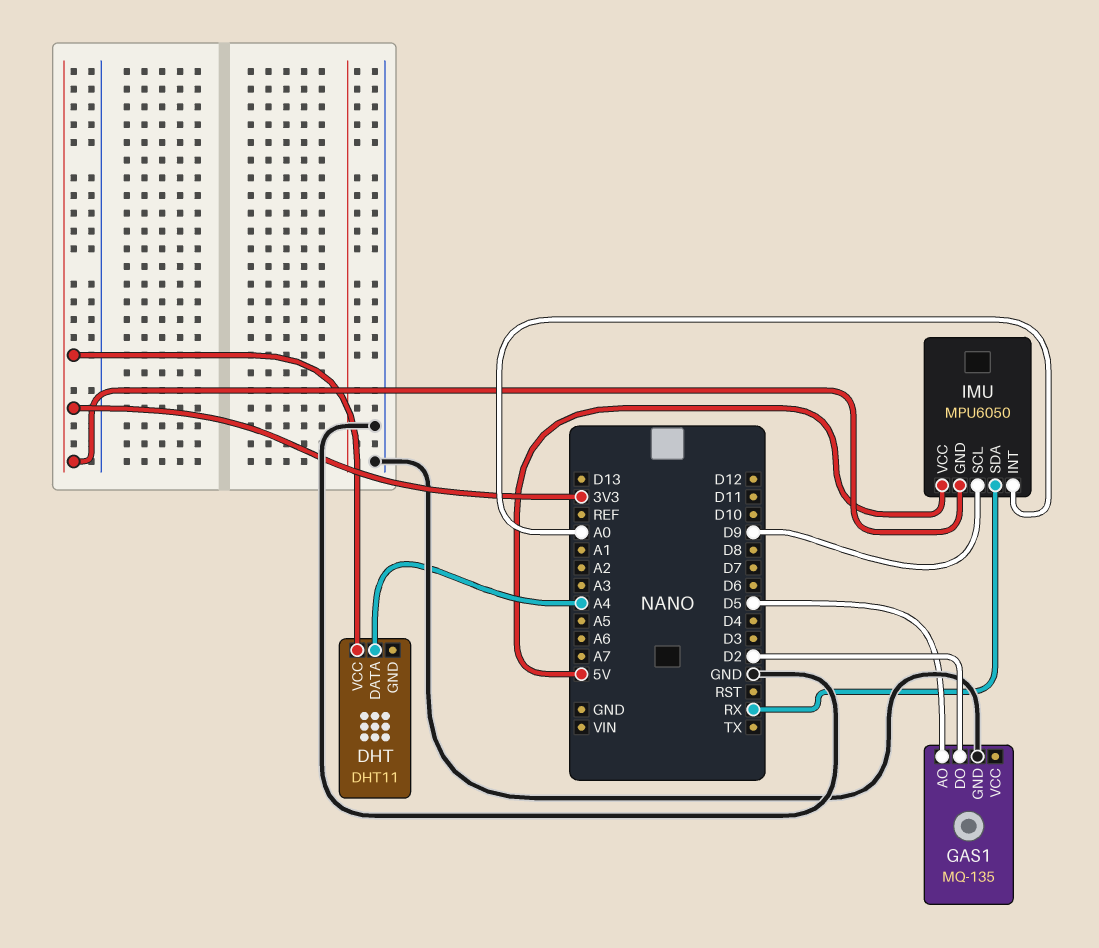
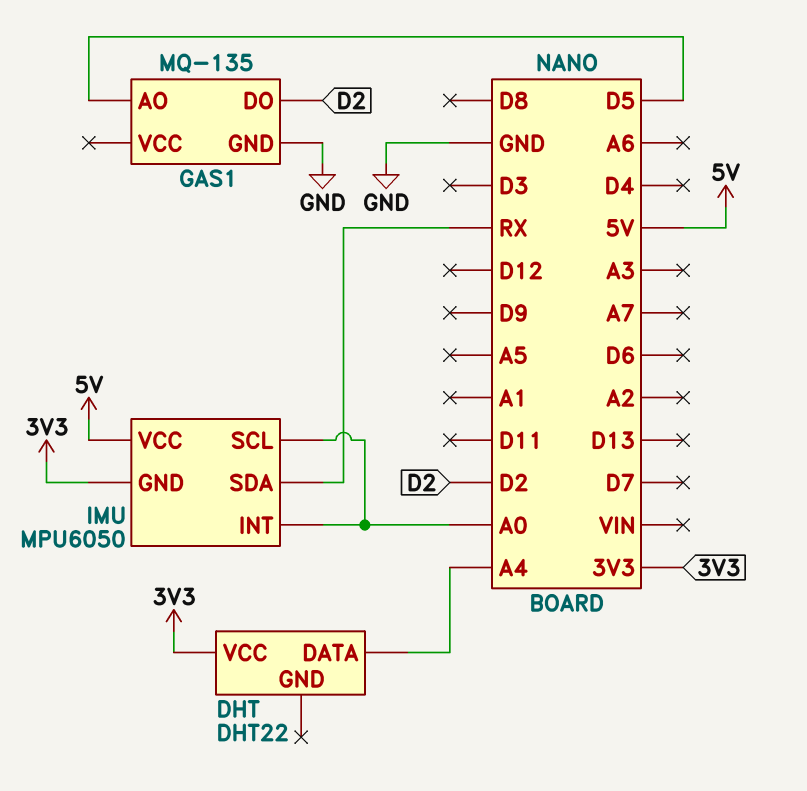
DHT: DHT11 -> DHT22
IMU pin SCL: D9 -> A0

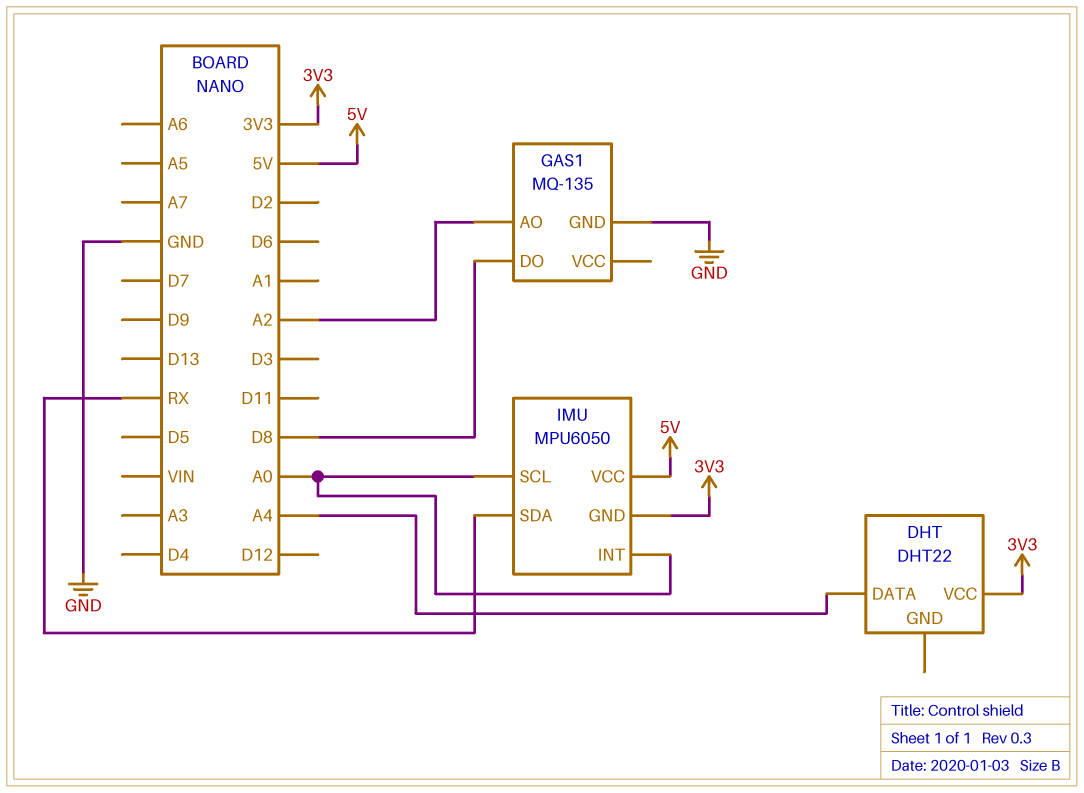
GAS1 pin AO: D5 -> A2
GAS1 pin DO: D2 -> D8

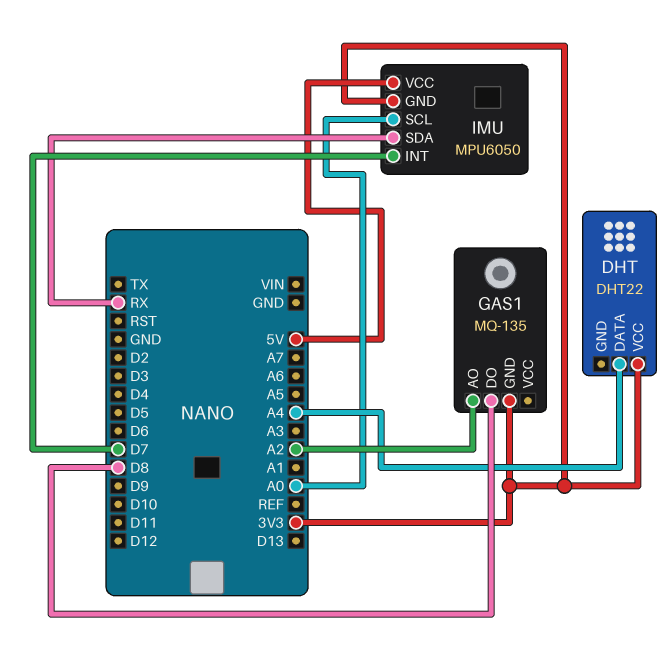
GAS1 pin GND: GND -> 3V3
IMU pin INT: A0 -> D7

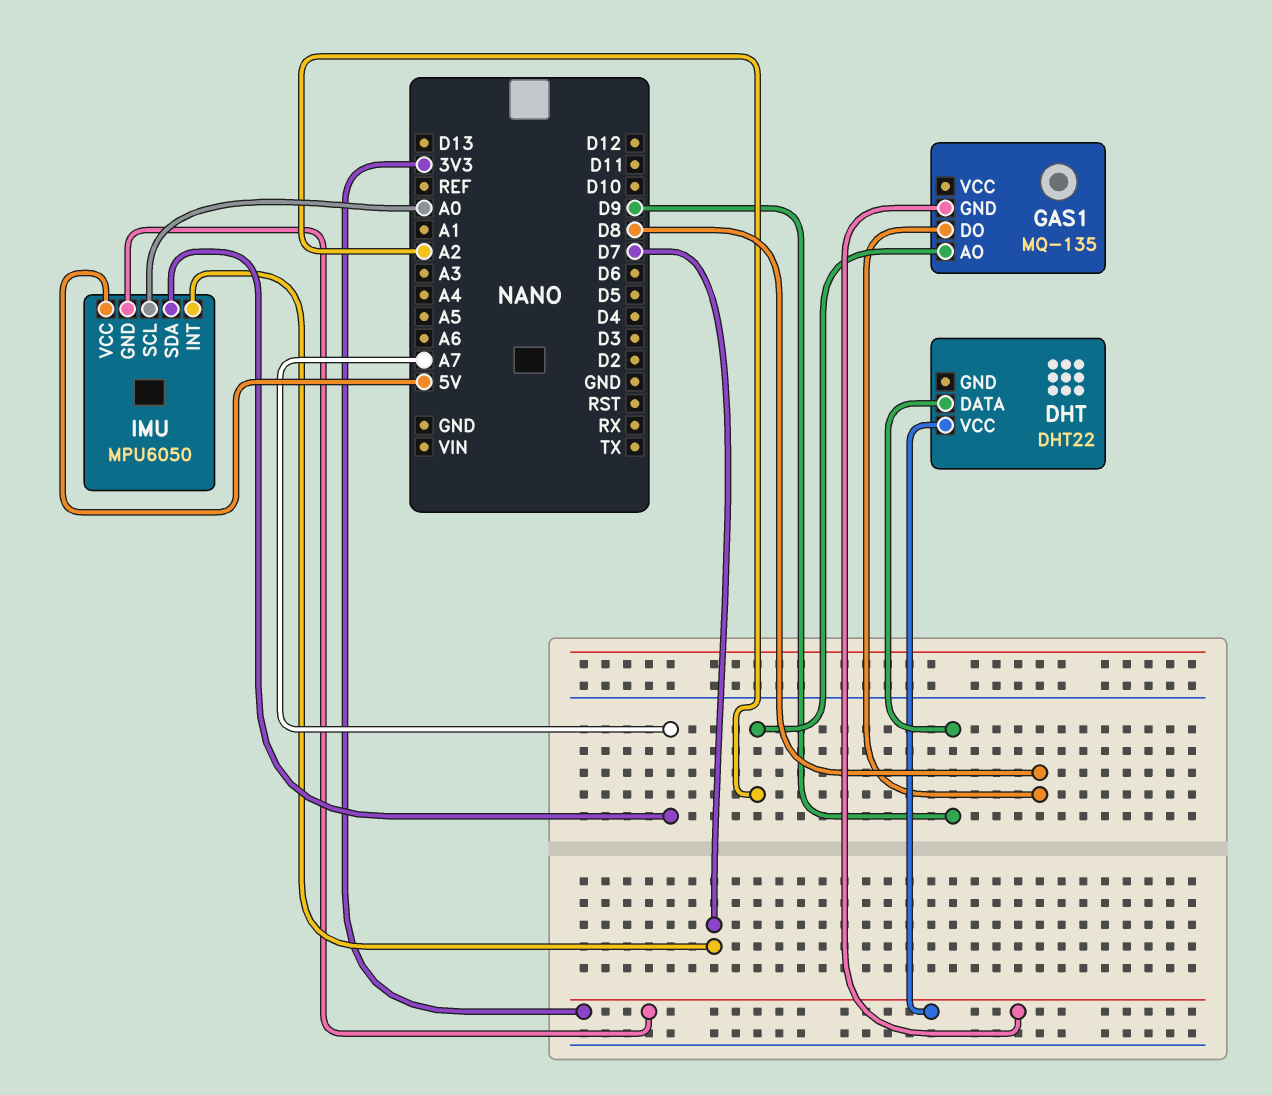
DHT pin DATA: A4 -> D9
IMU pin SDA: RX -> A7

